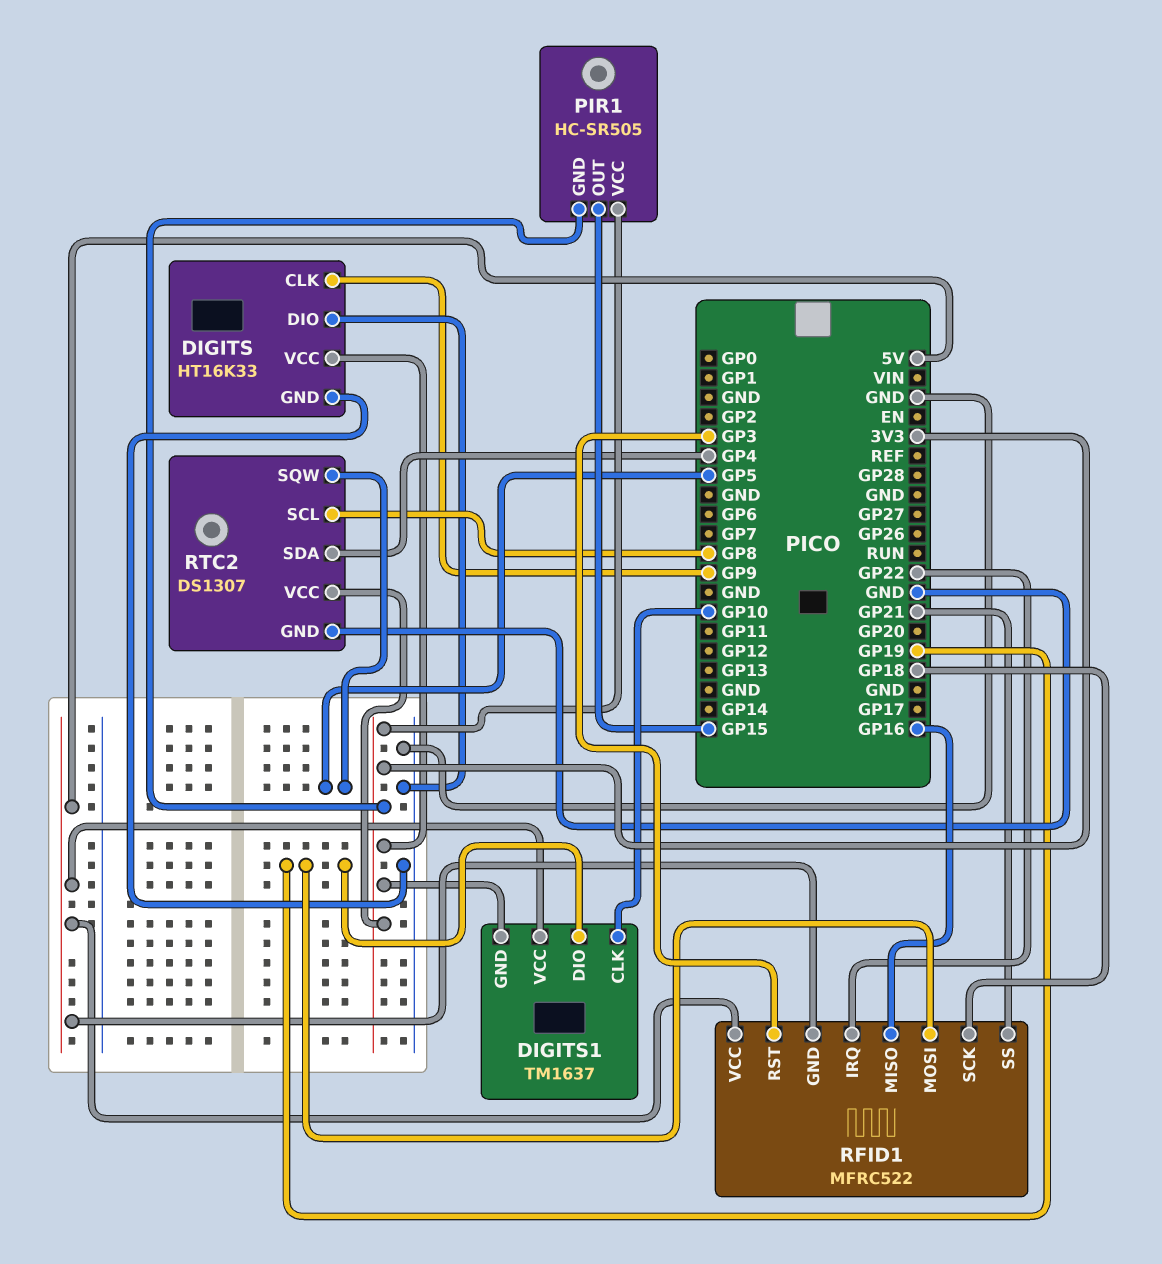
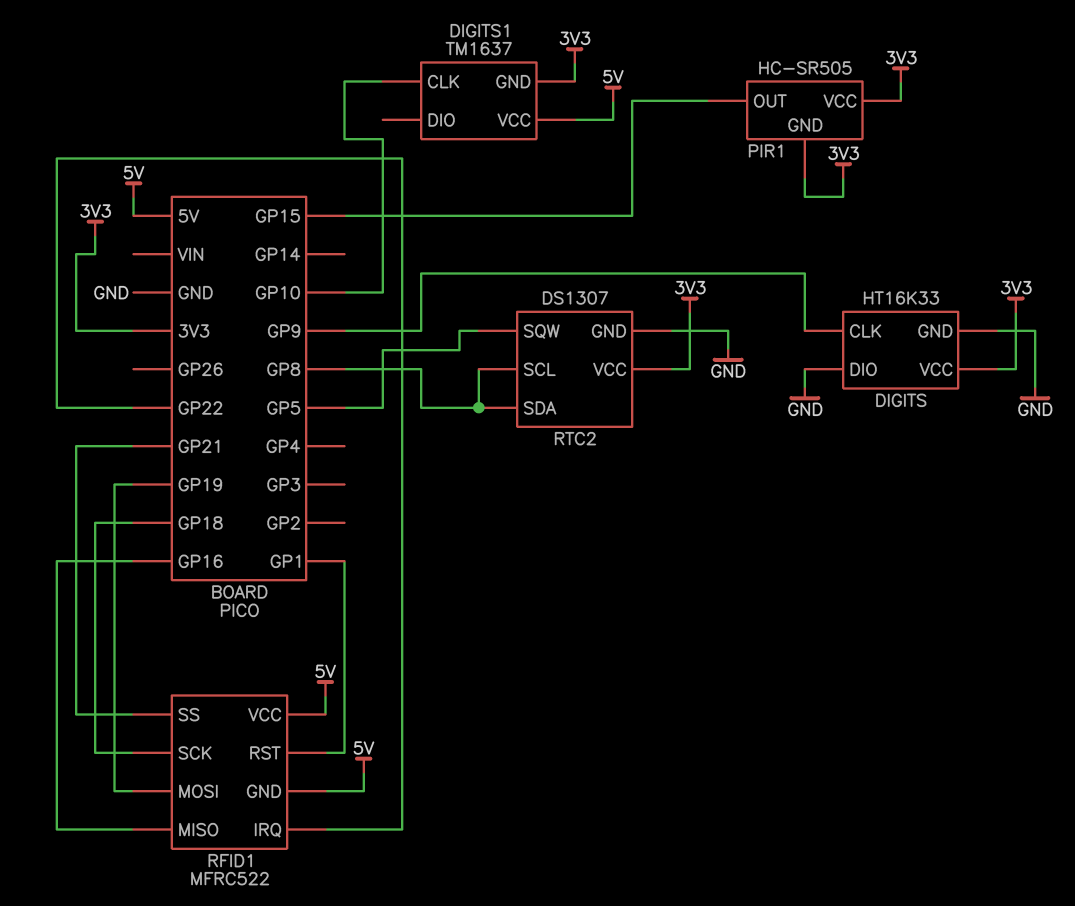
DIGITS1 pin DIO: GP19 -> none
RFID1 pin RST: GP3 -> GP1
RTC2 pin SDA: GP4 -> GP8

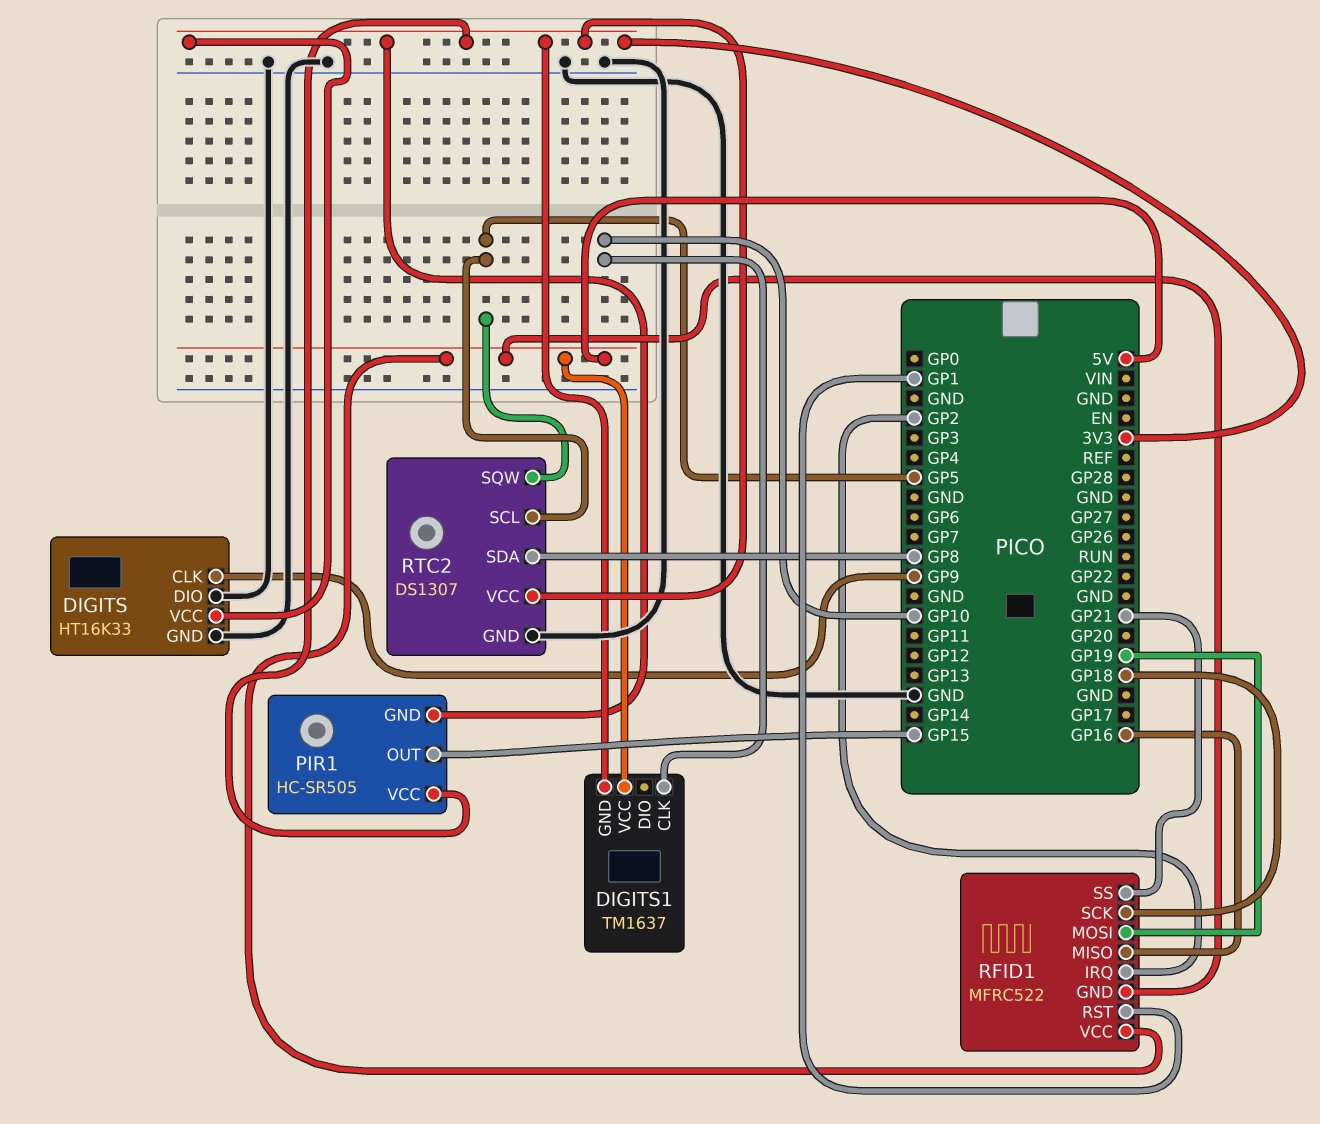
RFID1 pin IRQ: GP22 -> GP2
RTC2 pin SCL: GP8 -> GP5

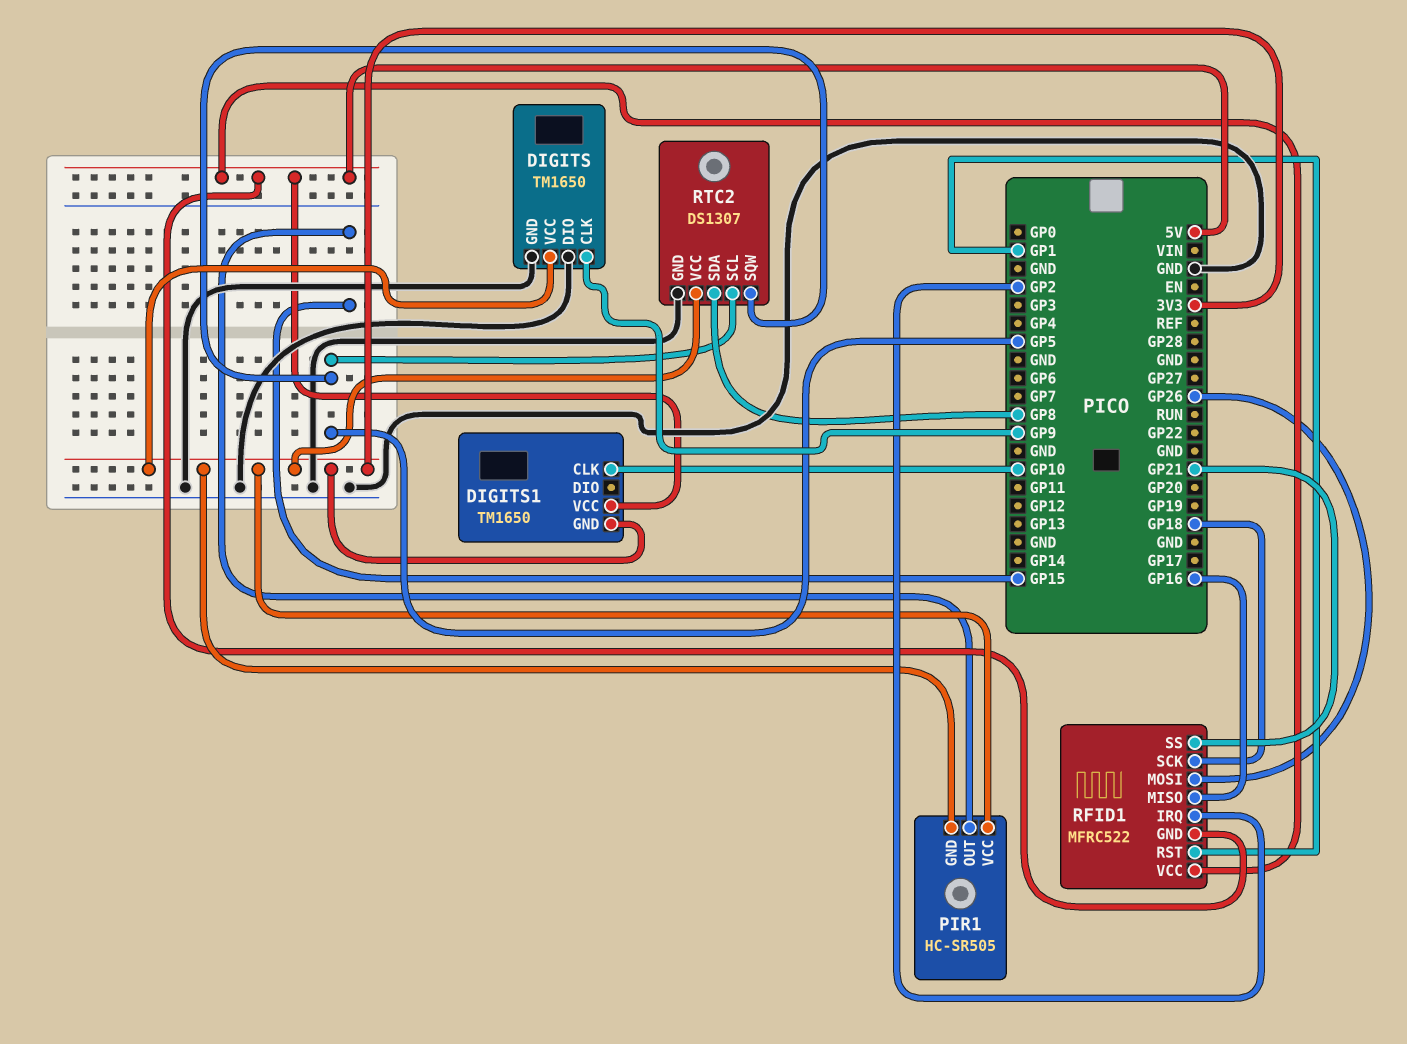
DIGITS: HT16K33 -> TM1650
DIGITS1: TM1637 -> TM1650
RFID1 pin MOSI: GP19 -> GP26

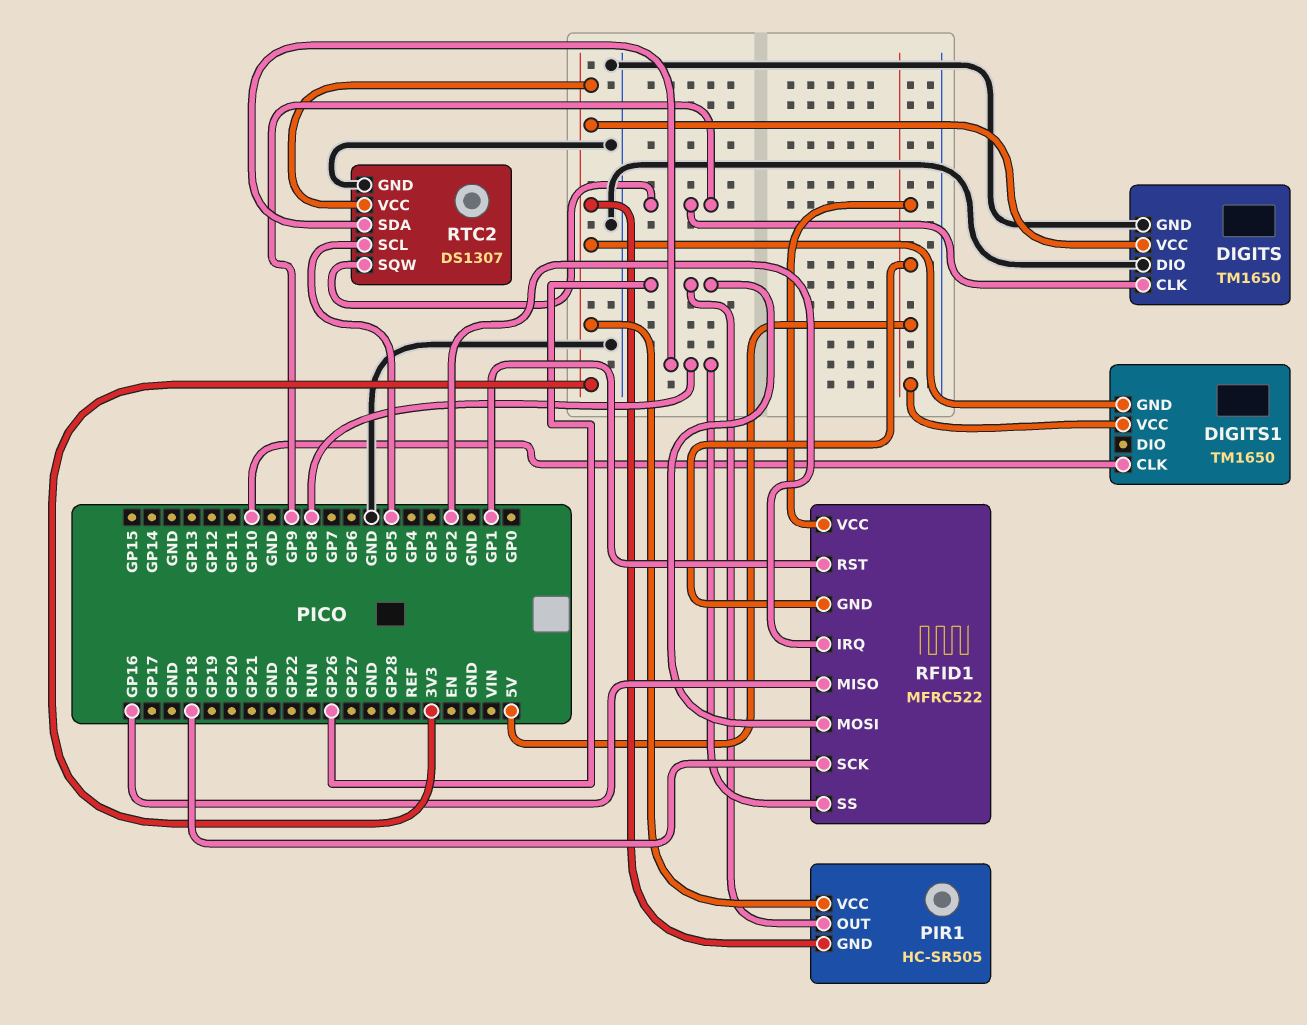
PIR1 pin OUT: GP15 -> GP26
RFID1 pin SS: GP21 -> GP8
RTC2 pin SQW: GP5 -> GP9

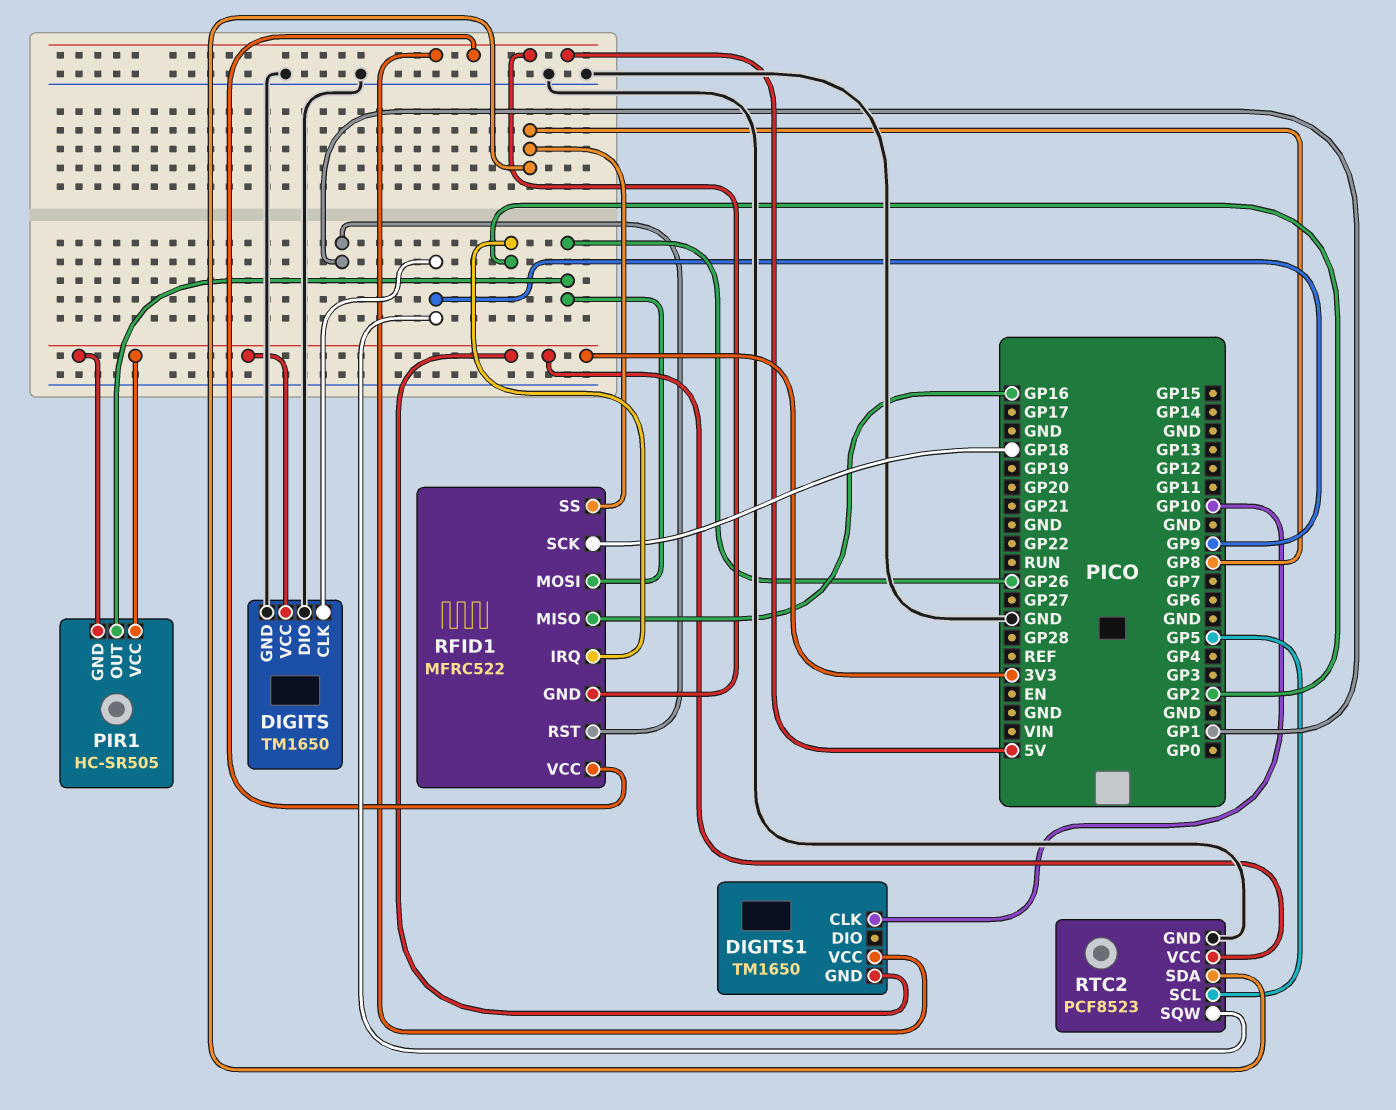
RTC2: DS1307 -> PCF8523

